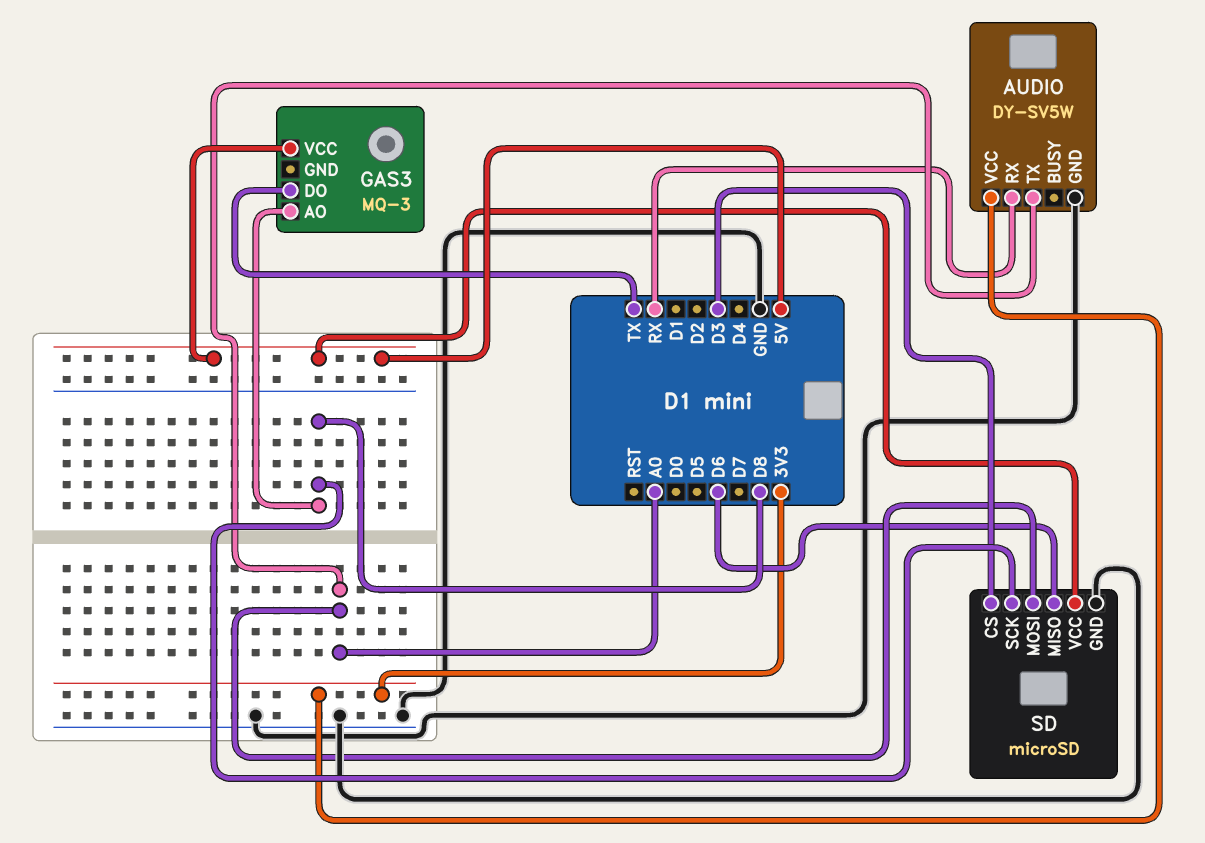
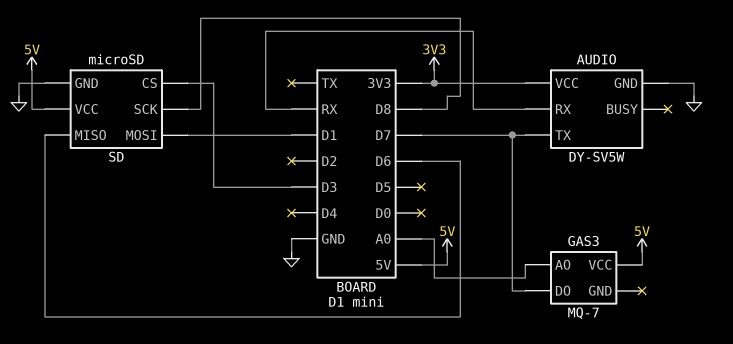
AUDIO pin TX: A0 -> D7
GAS3: MQ-3 -> MQ-7
GAS3 pin AO: D8 -> A0
GAS3 pin DO: TX -> D7
SD pin MOSI: A0 -> D1

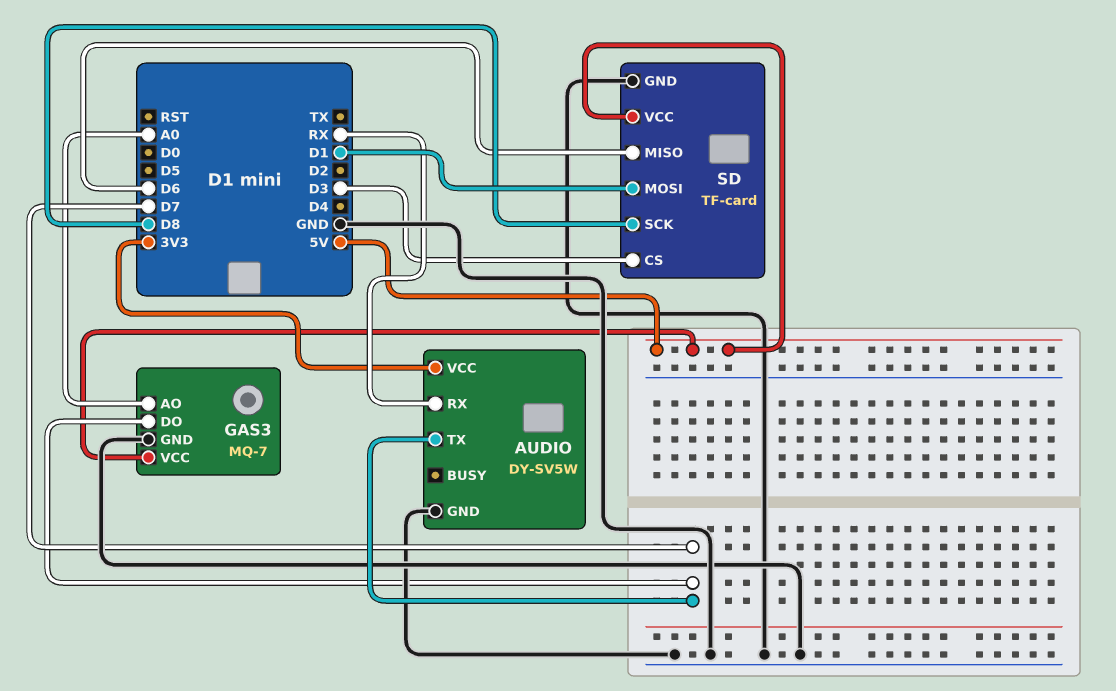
GAS3 pin GND: none -> GND
SD: microSD -> TF-card

